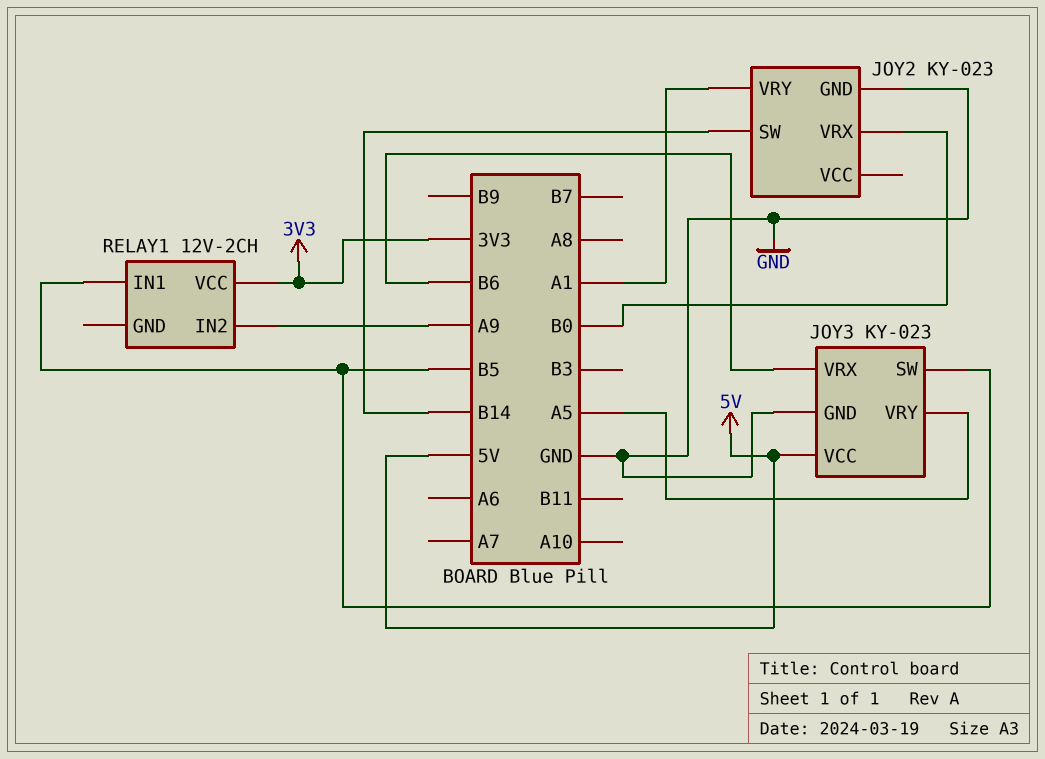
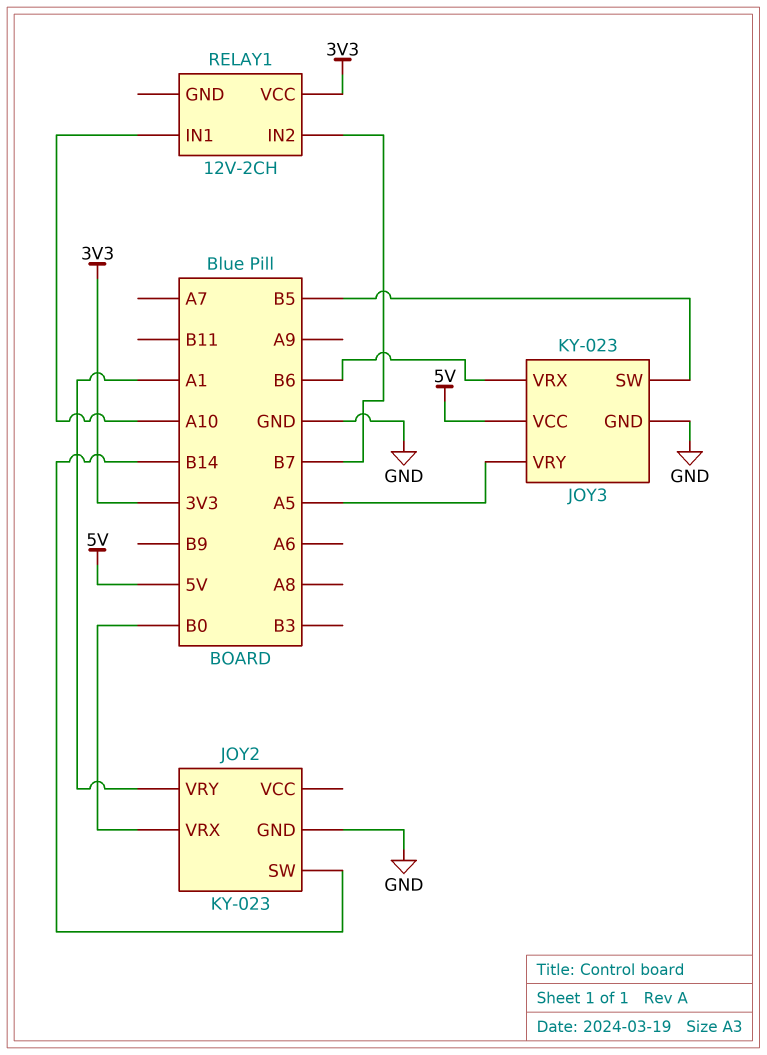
RELAY1 pin IN1: B5 -> A10
RELAY1 pin IN2: A9 -> B7

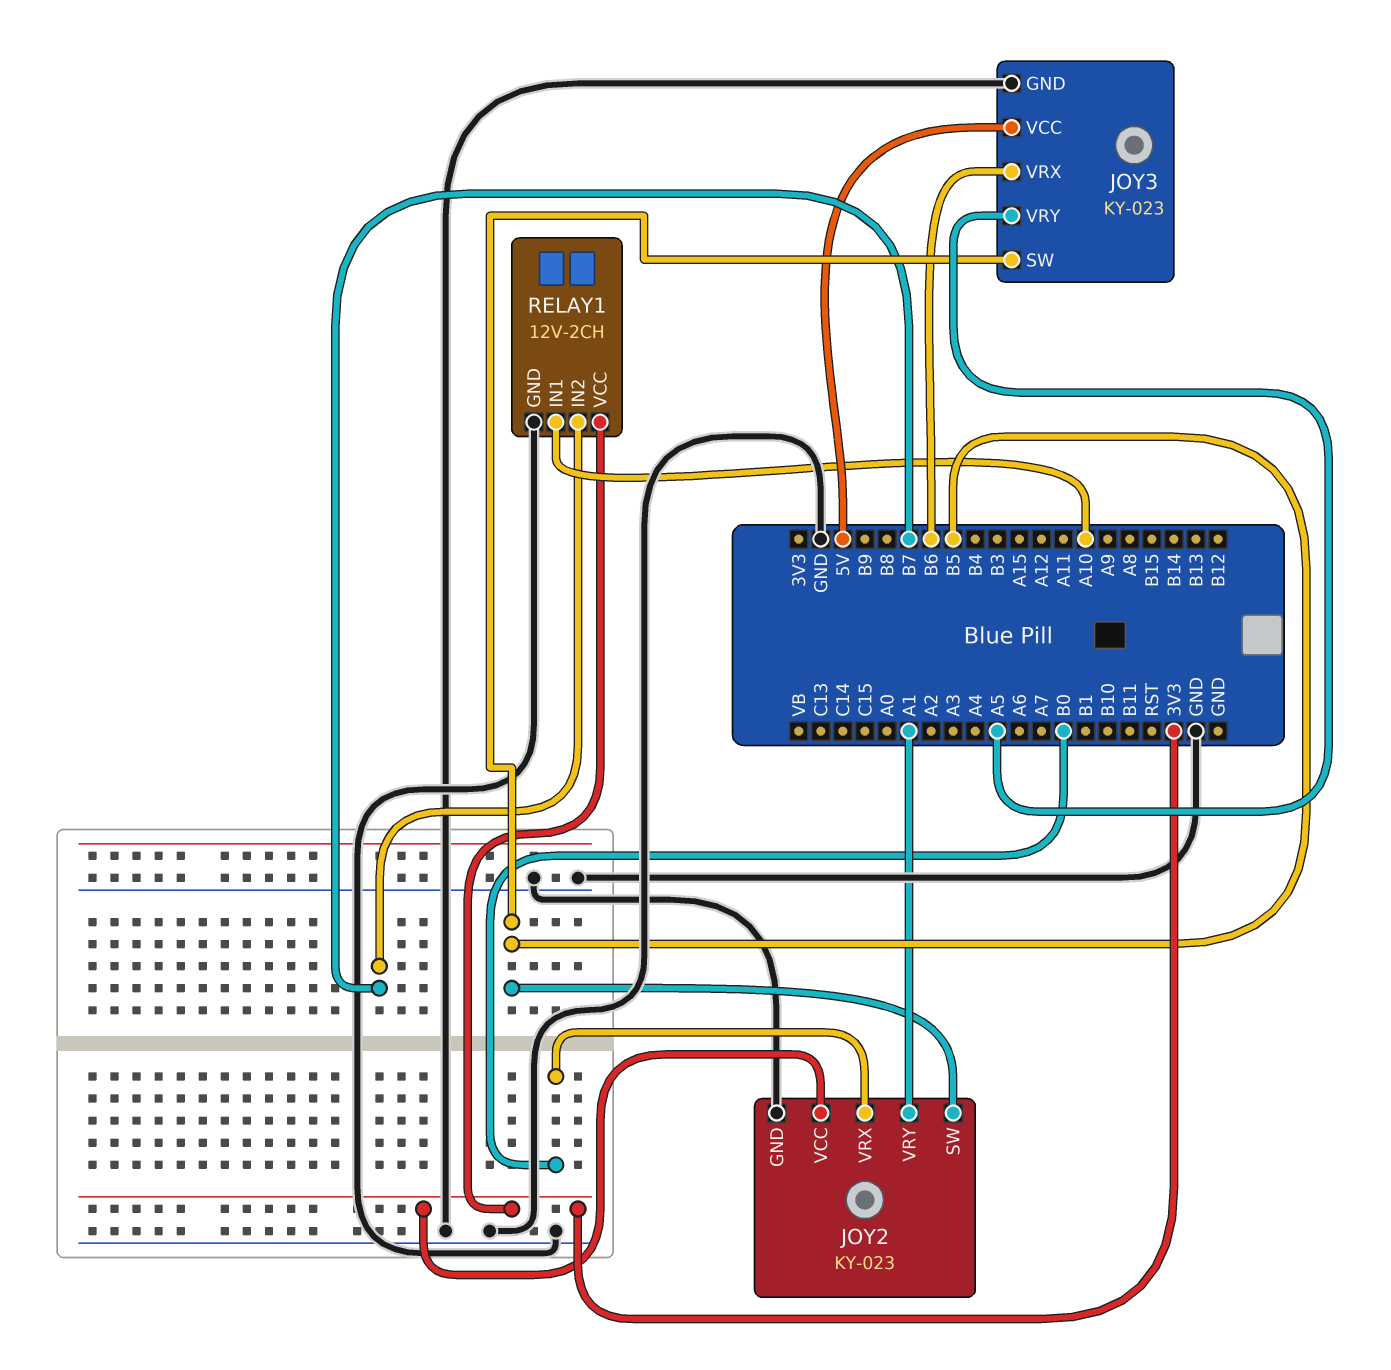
JOY2 pin SW: B14 -> B5
JOY2 pin VCC: none -> 3V3
RELAY1 pin GND: none -> GND

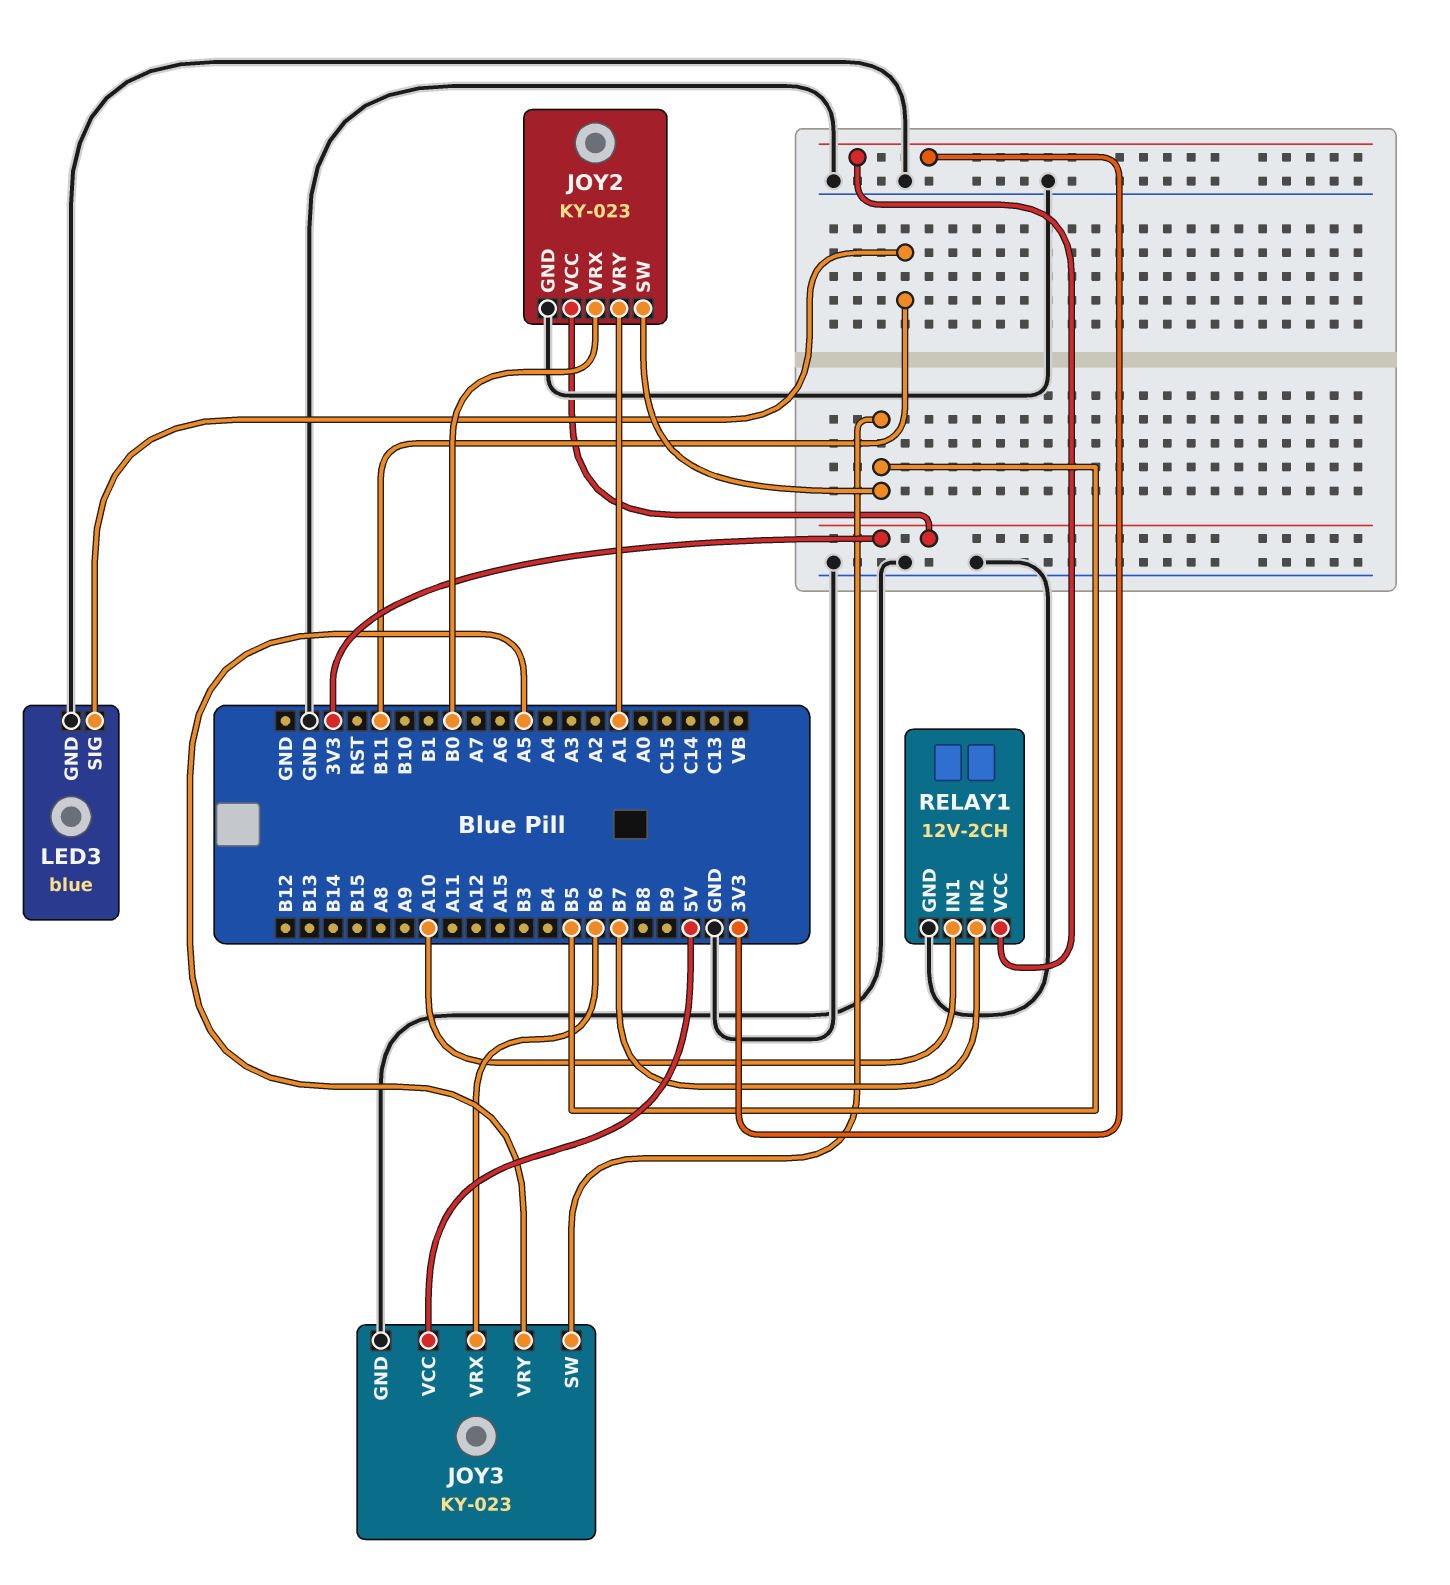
LED3: none -> blue
LED3 pin GND: none -> GND
LED3 pin SIG: none -> B11

